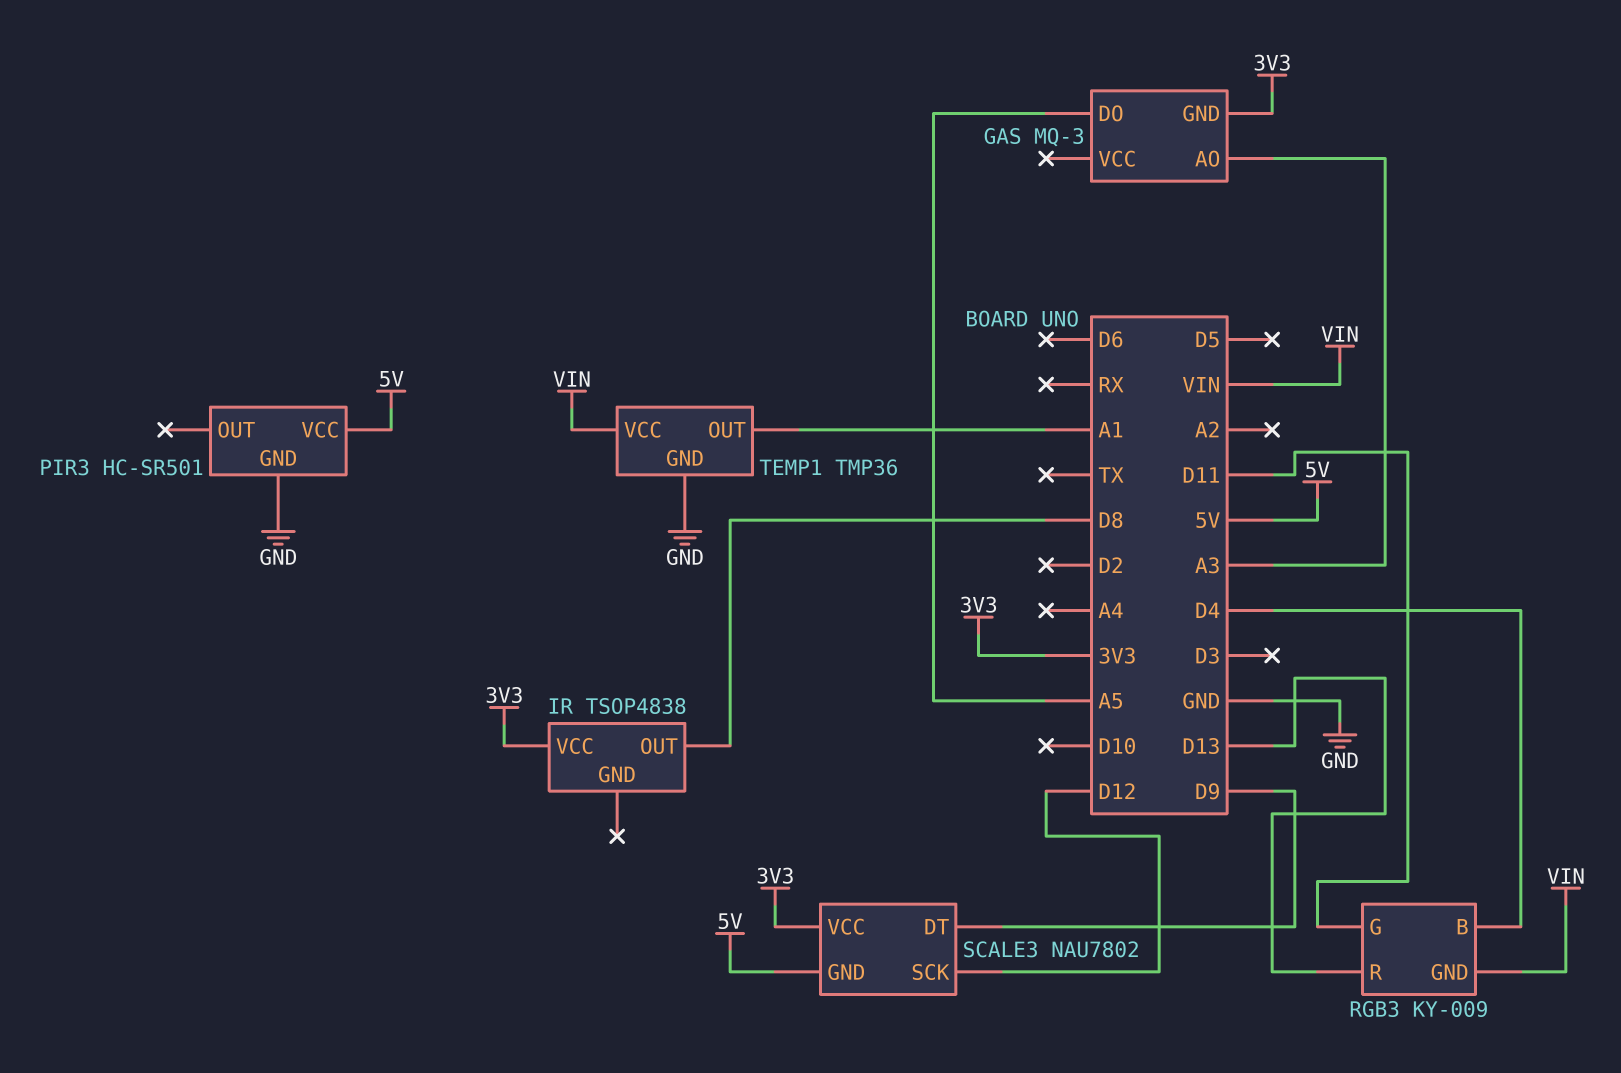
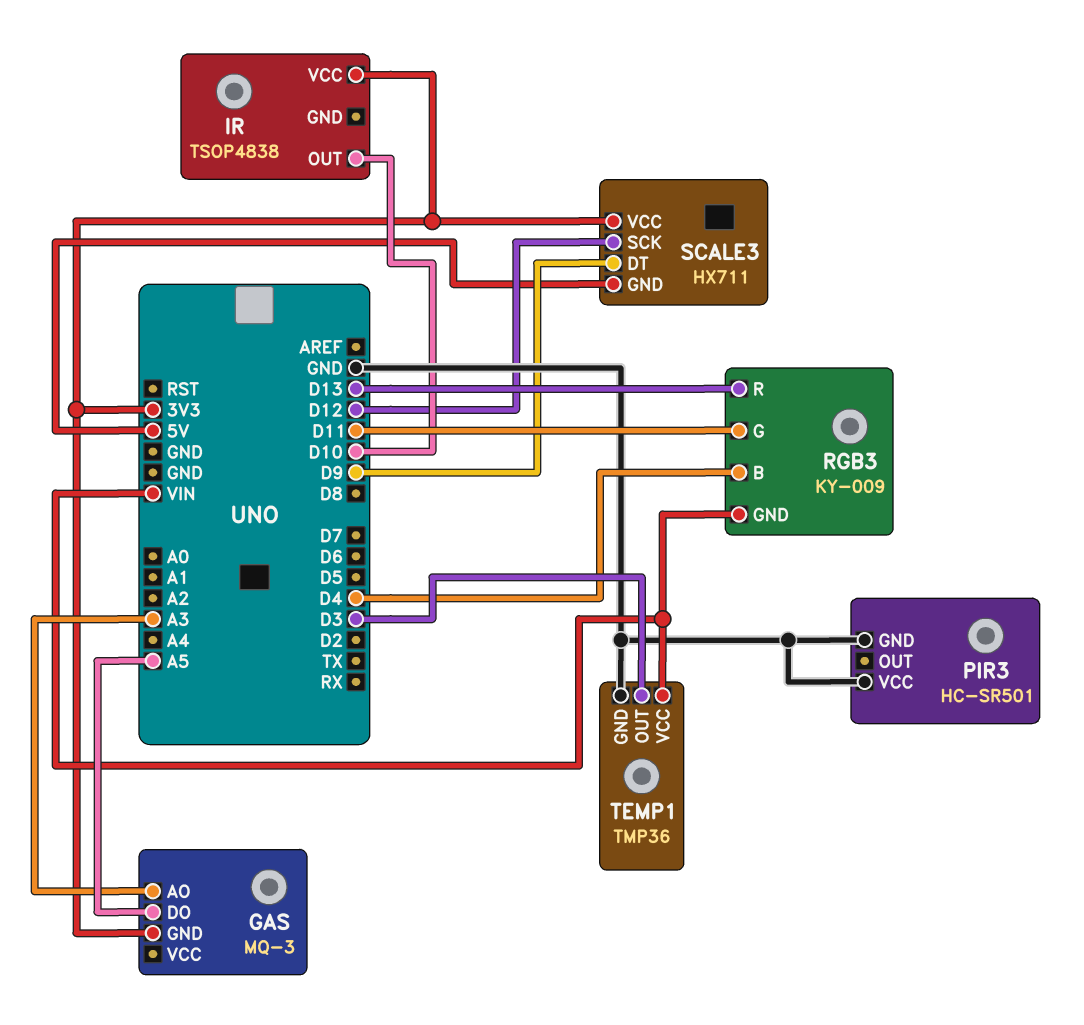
IR pin OUT: D8 -> D10
PIR3 pin VCC: 5V -> GND
SCALE3: NAU7802 -> HX711
TEMP1 pin OUT: A1 -> D3

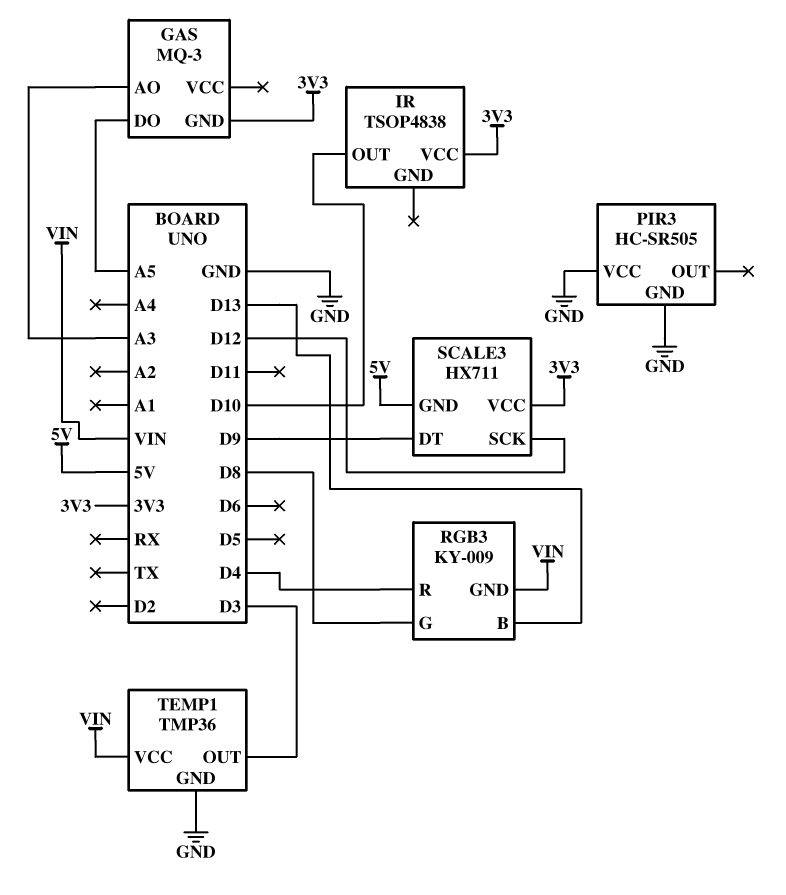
PIR3: HC-SR501 -> HC-SR505
RGB3 pin B: D4 -> D13
RGB3 pin G: D11 -> D8
RGB3 pin R: D13 -> D4

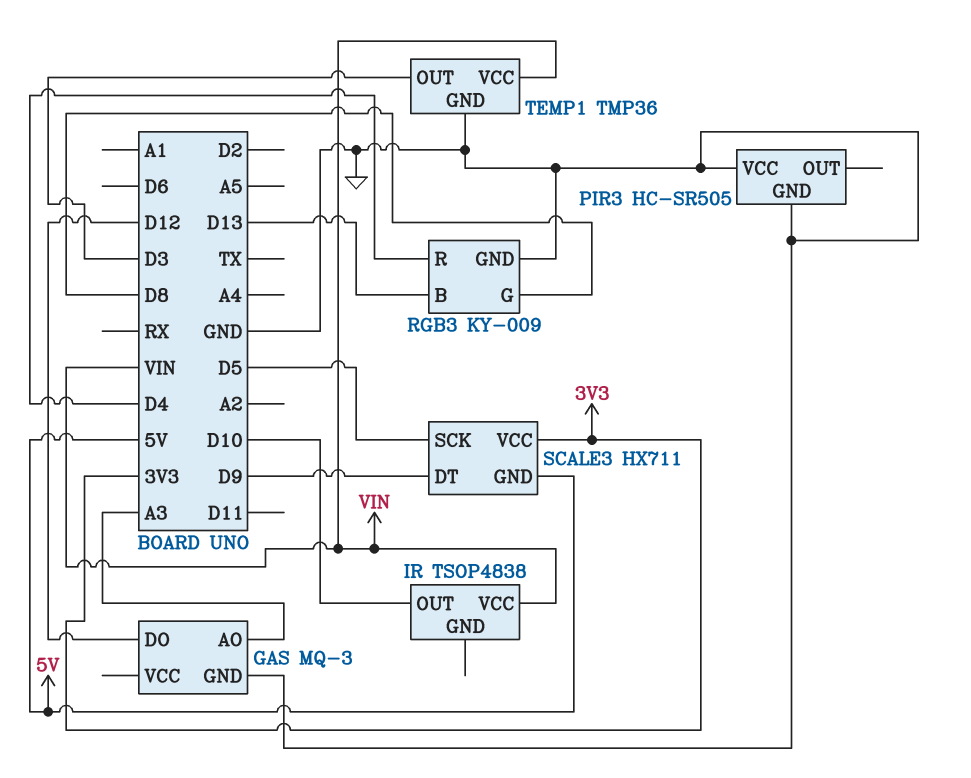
GAS pin DO: A5 -> D12
GAS pin GND: 3V3 -> GND
IR pin VCC: 3V3 -> VIN
RGB3 pin GND: VIN -> GND
SCALE3 pin SCK: D12 -> D5

